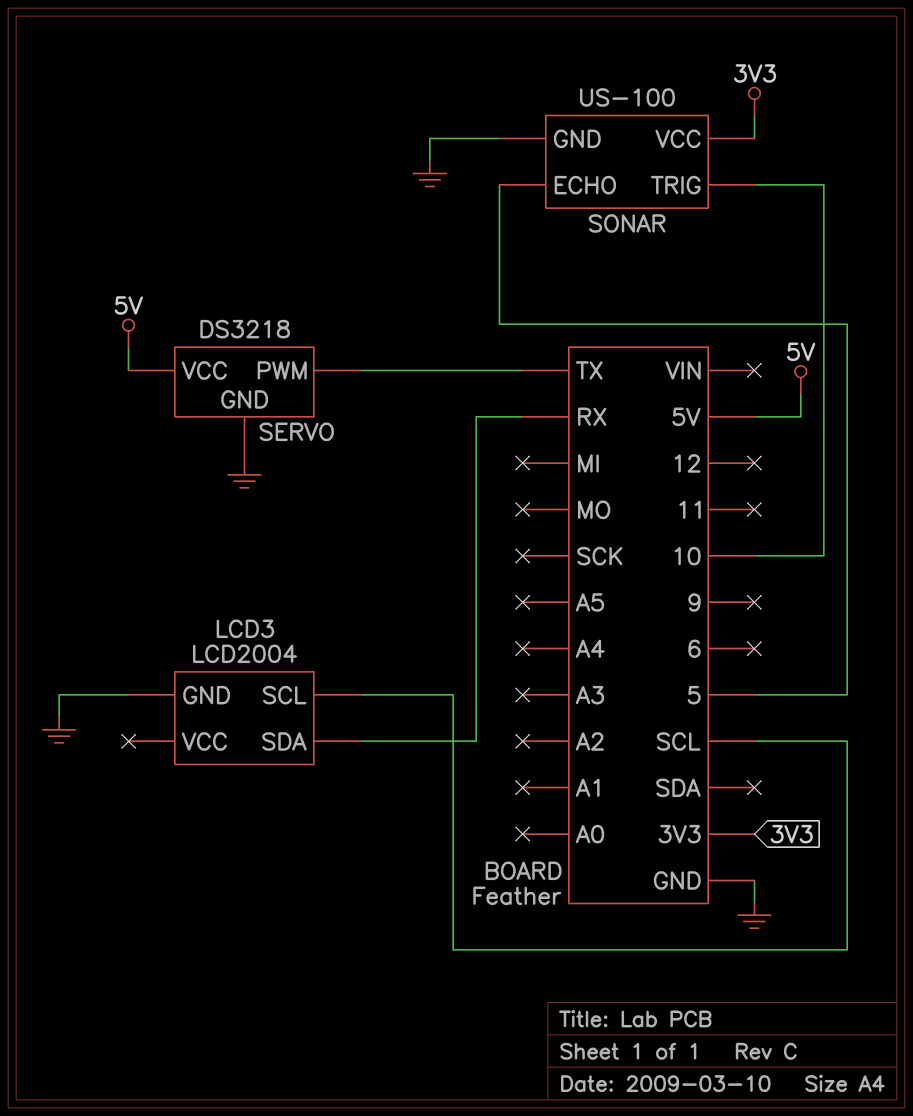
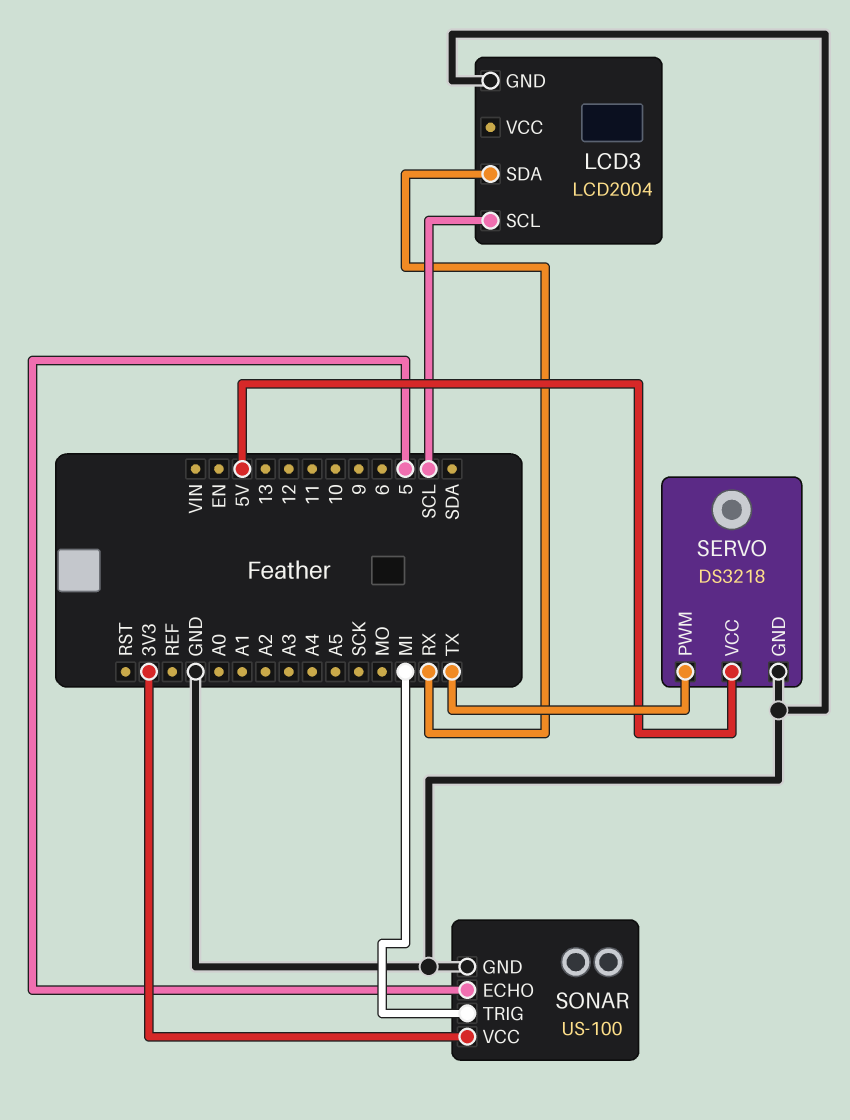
SONAR pin TRIG: 10 -> MI

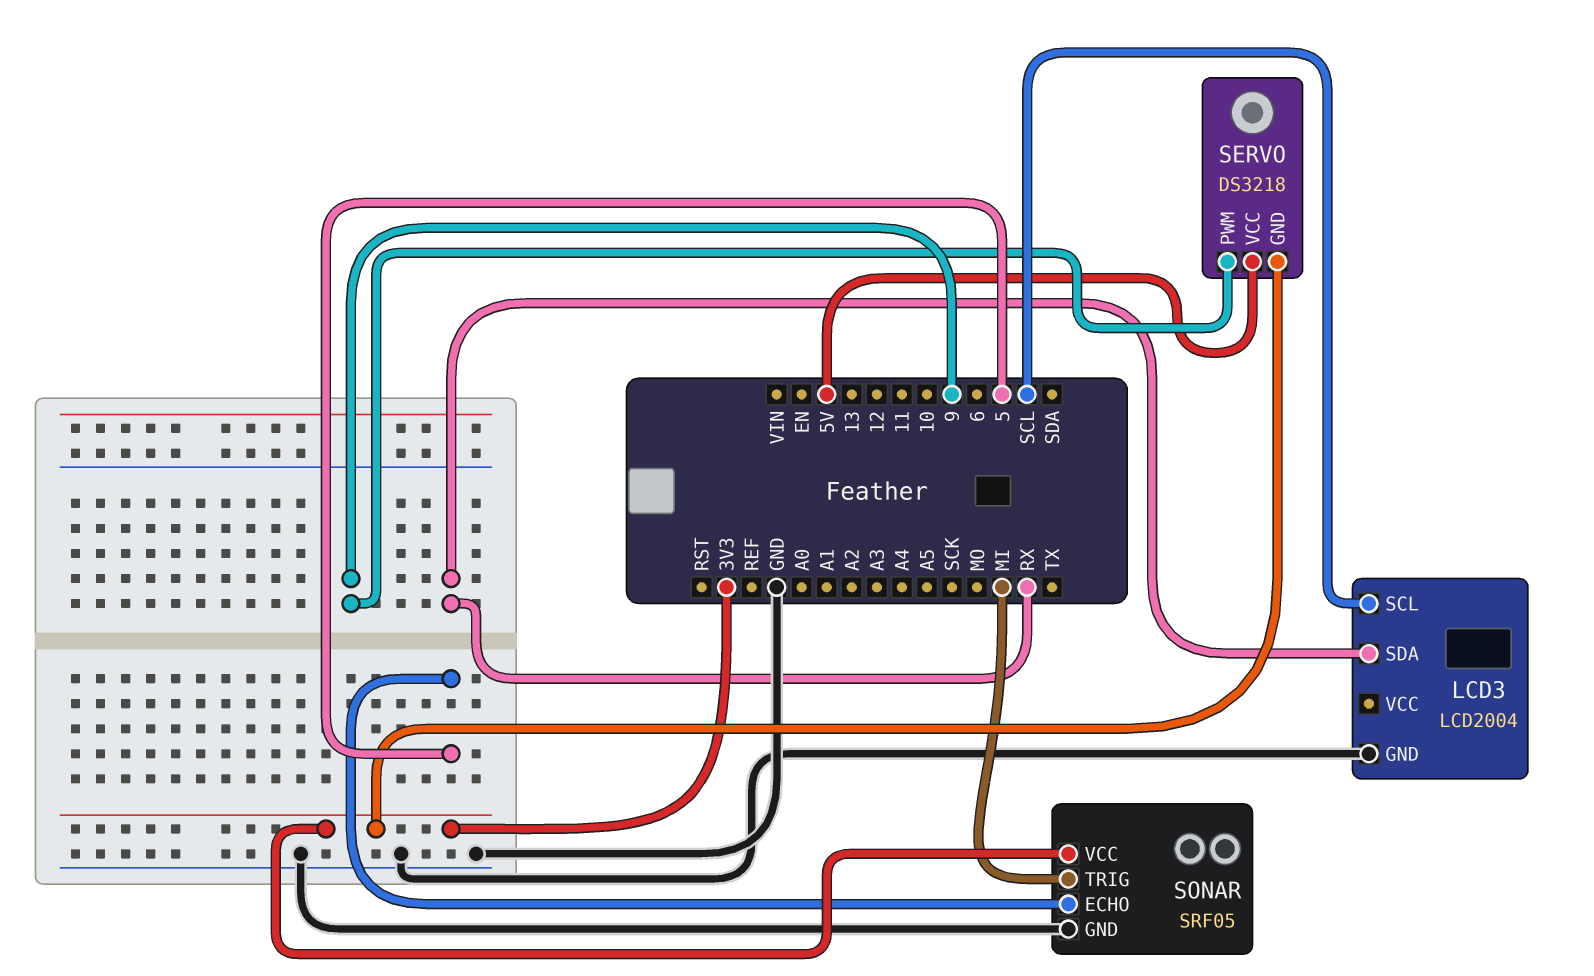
SERVO pin GND: GND -> 3V3
SERVO pin PWM: TX -> 9
SONAR: US-100 -> SRF05

